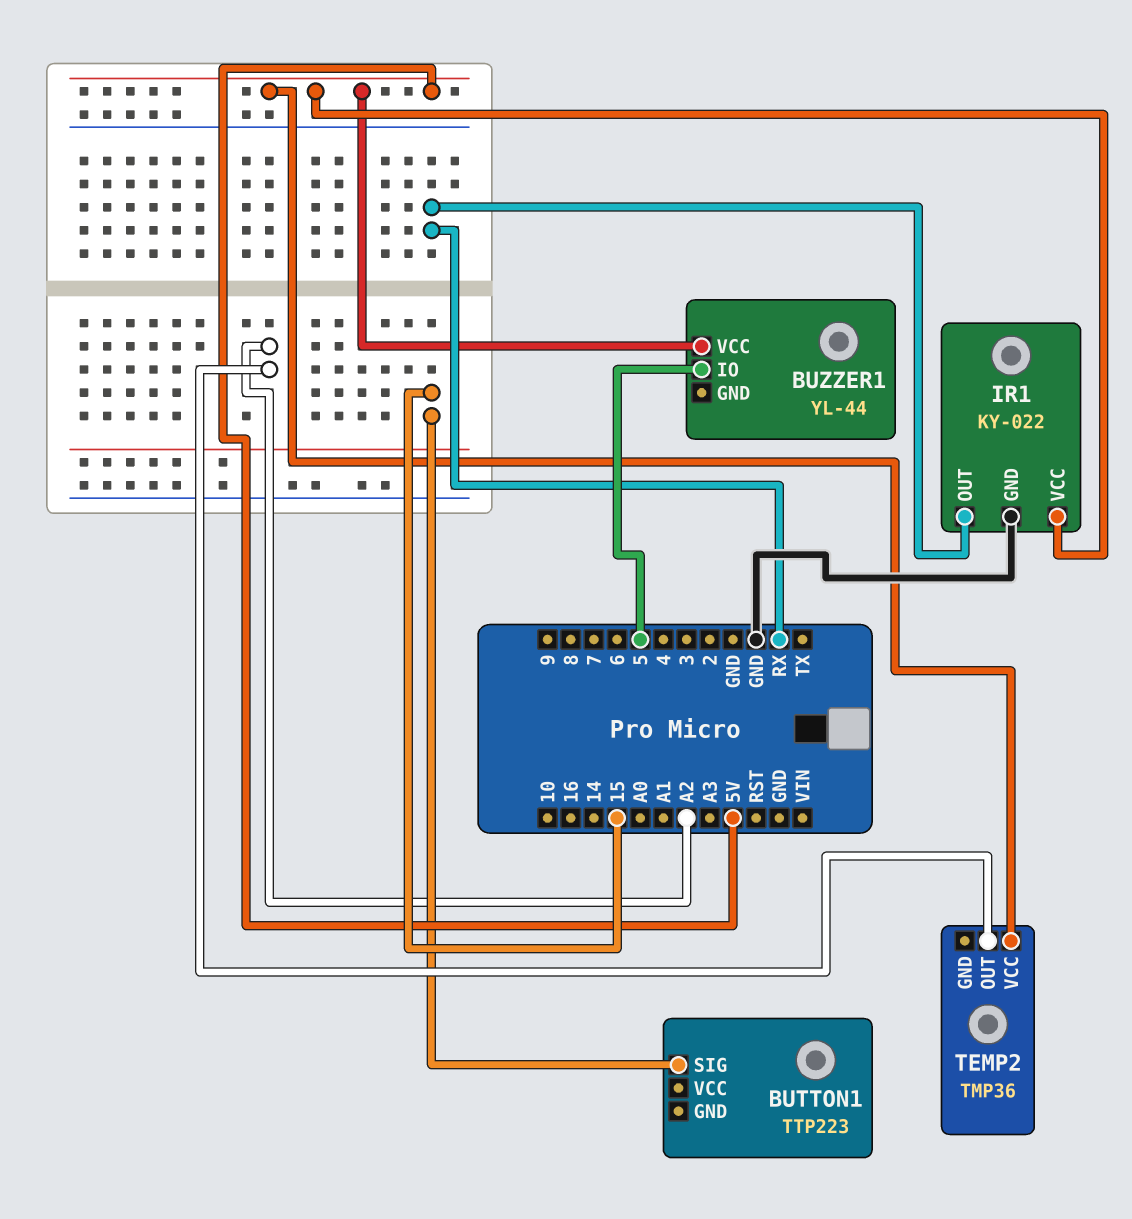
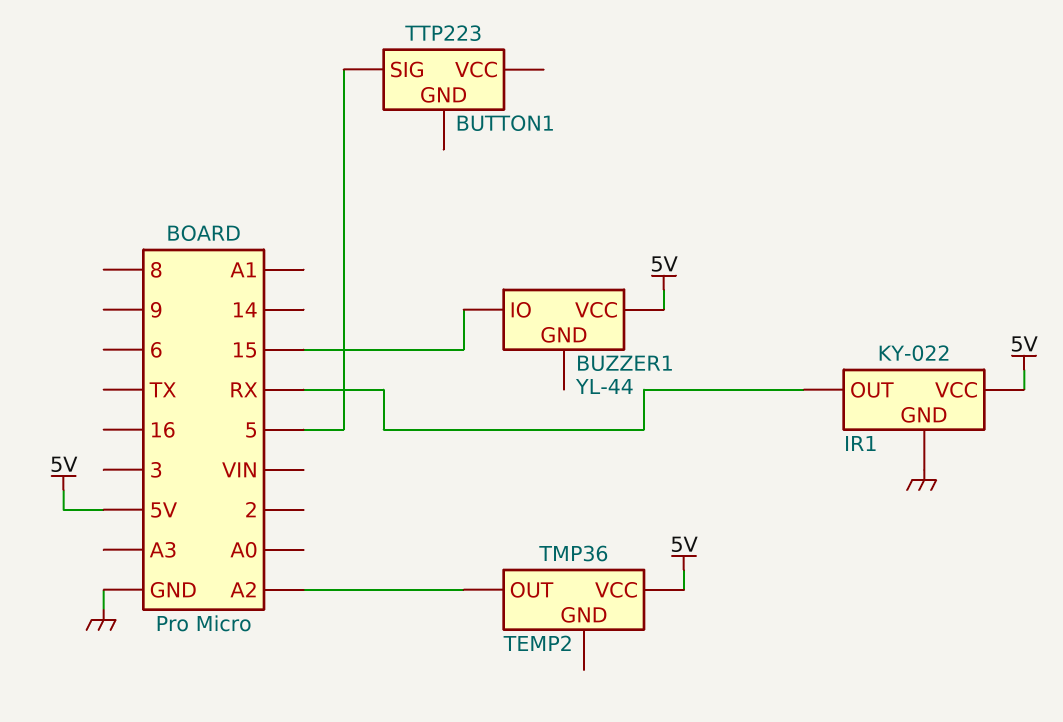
BUTTON1 pin SIG: 15 -> 5
BUZZER1 pin IO: 5 -> 15

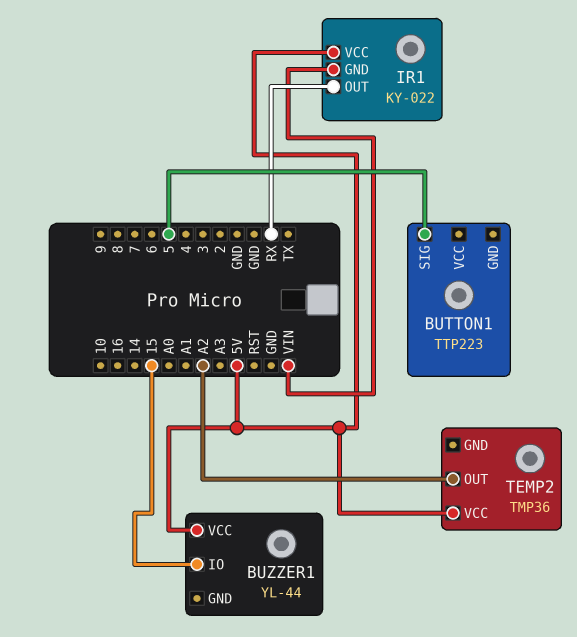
IR1 pin GND: GND -> VIN

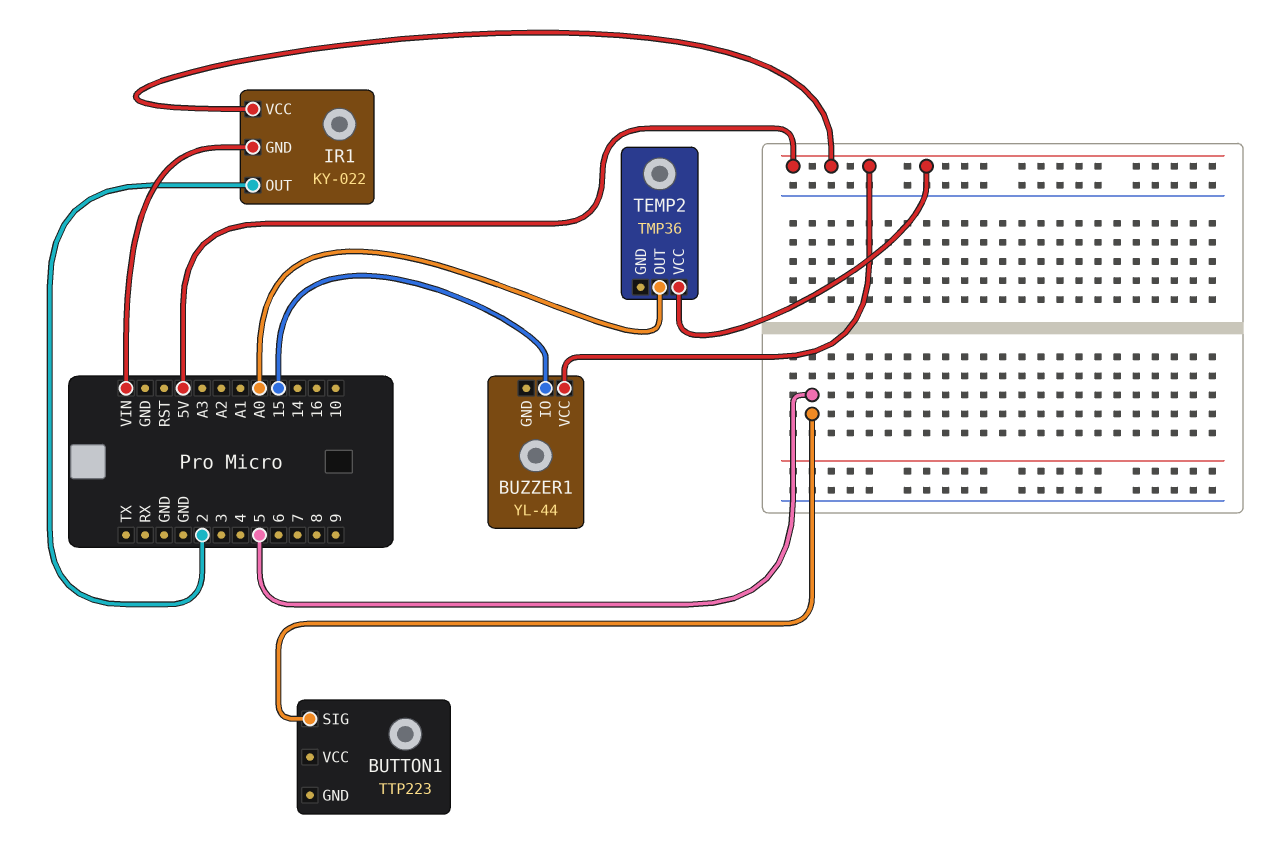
IR1 pin OUT: RX -> 2
TEMP2 pin OUT: A2 -> A0

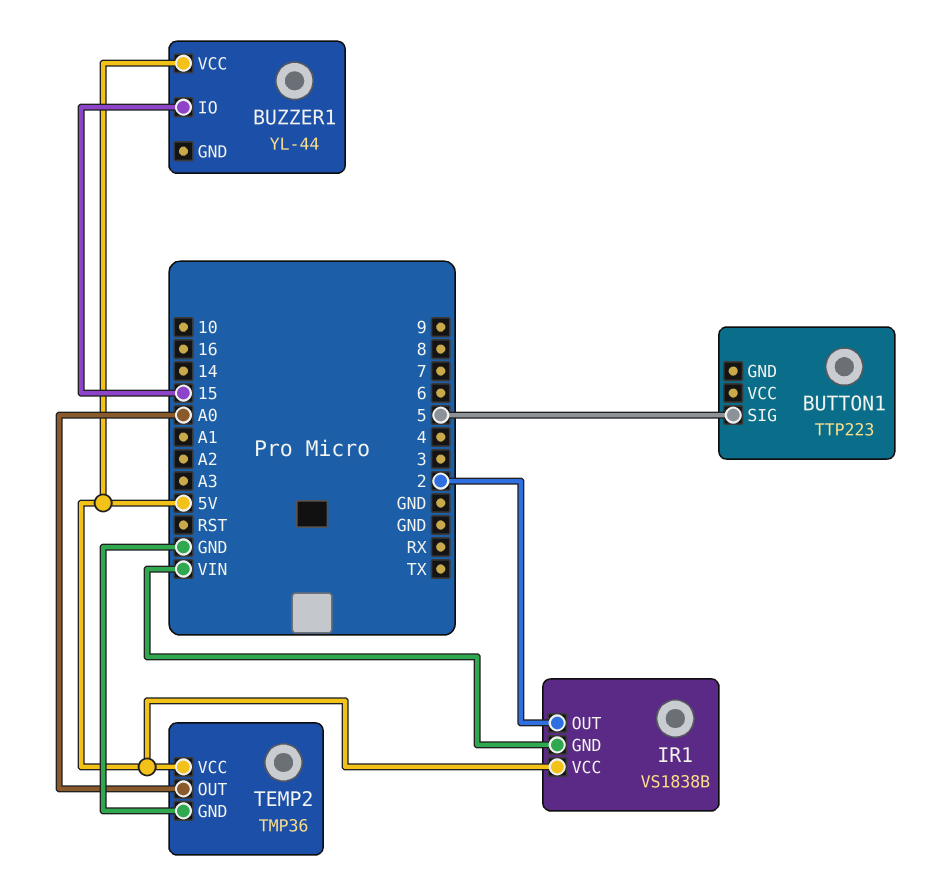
IR1: KY-022 -> VS1838B
TEMP2 pin GND: none -> GND

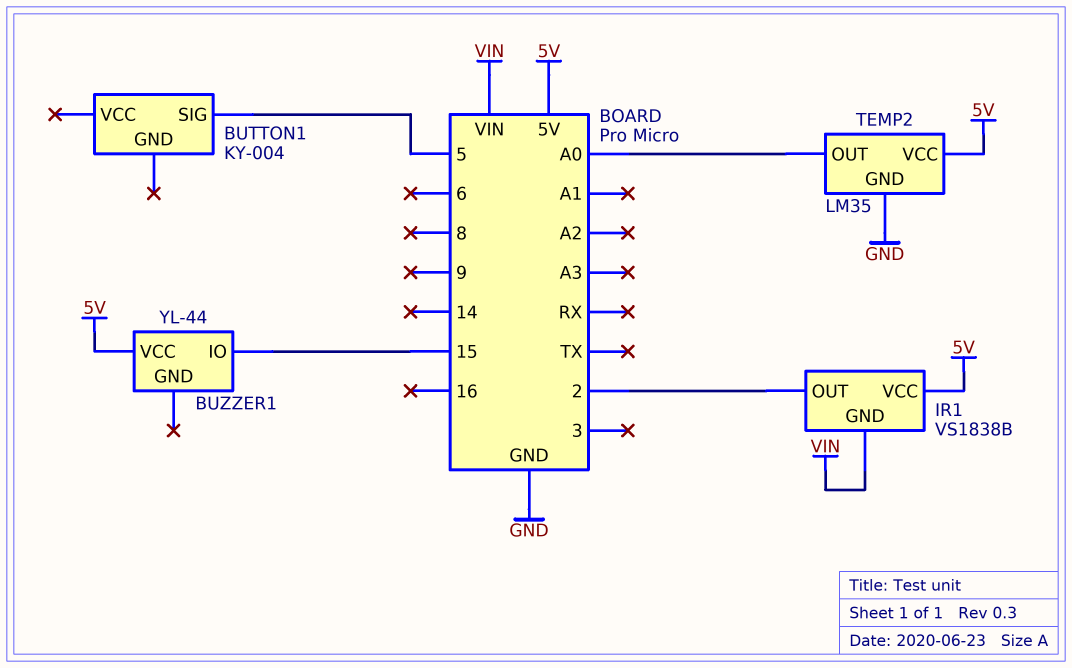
BUTTON1: TTP223 -> KY-004
TEMP2: TMP36 -> LM35

